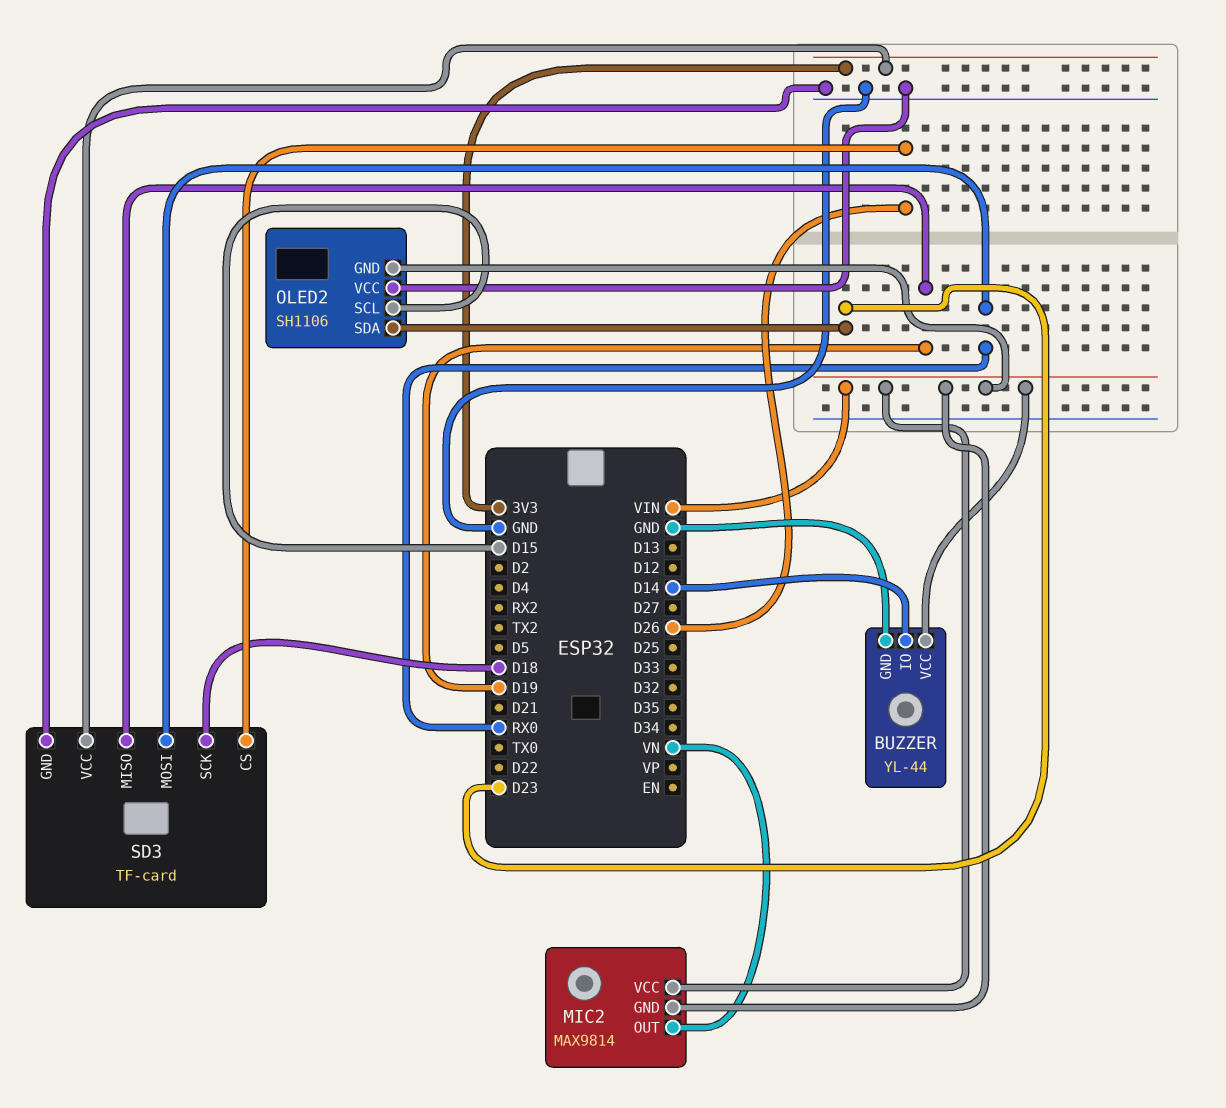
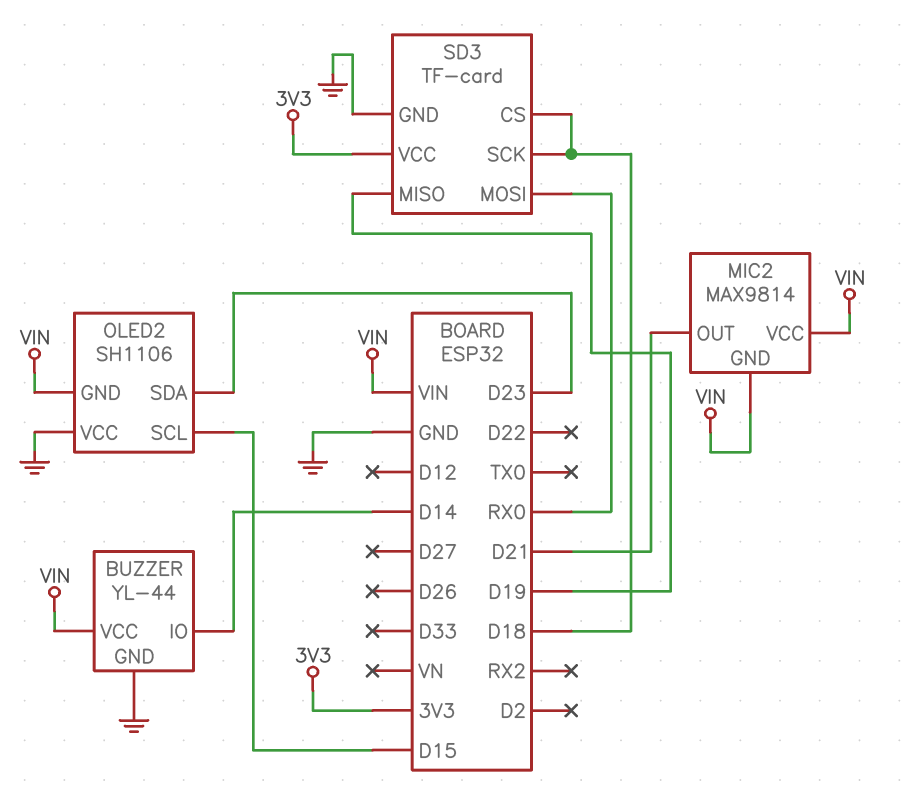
MIC2 pin OUT: VN -> D21
SD3 pin CS: D26 -> D18

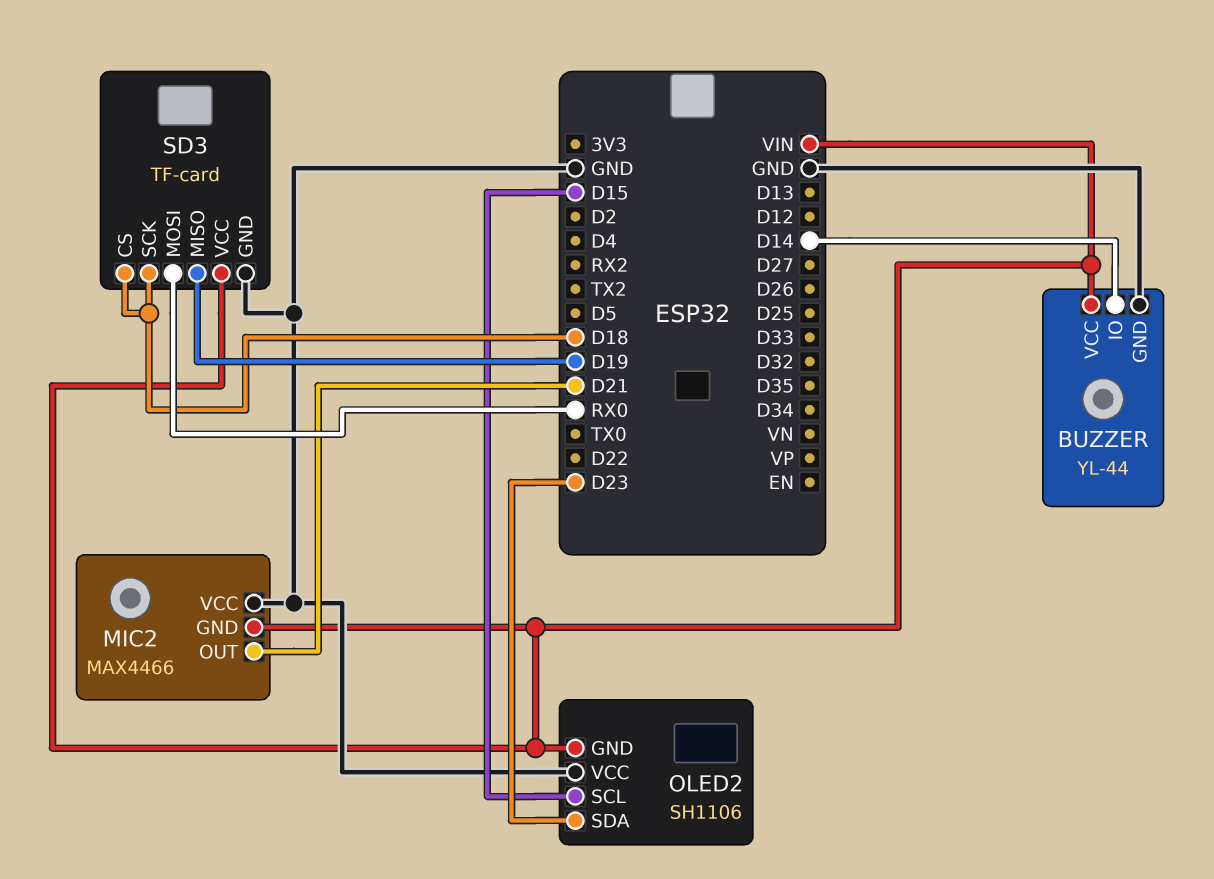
MIC2: MAX9814 -> MAX4466
MIC2 pin VCC: VIN -> GND
SD3 pin VCC: 3V3 -> VIN

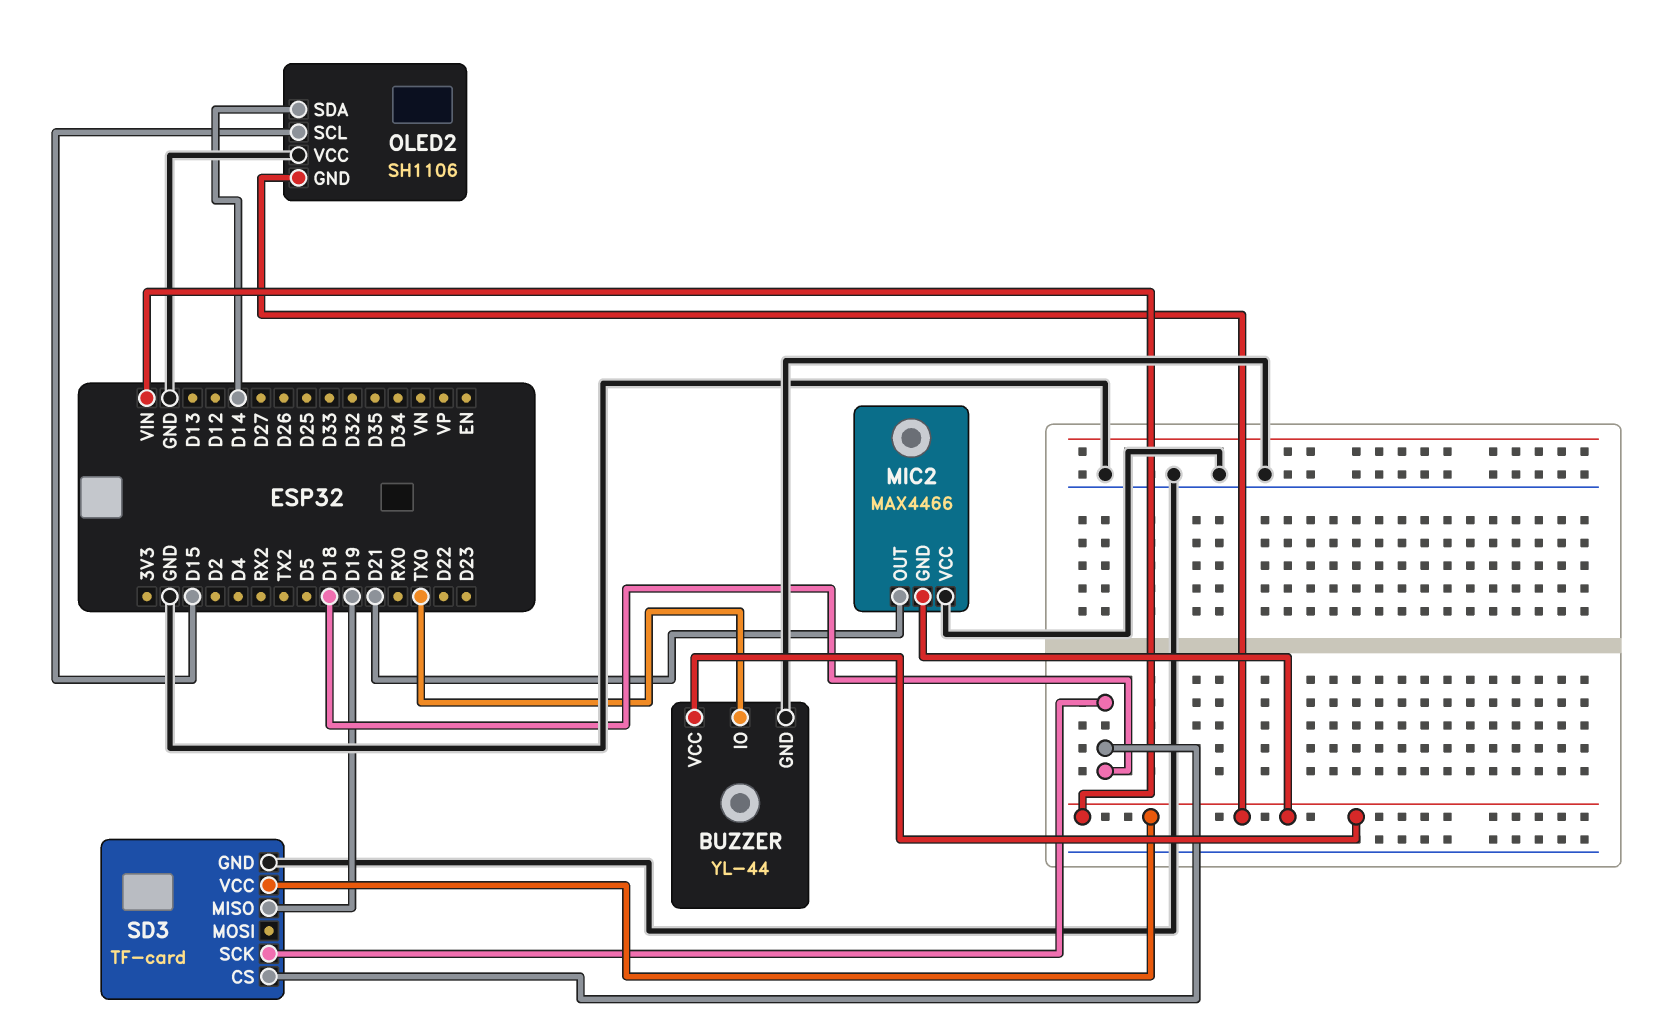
BUZZER pin IO: D14 -> TX0
OLED2 pin SDA: D23 -> D14
SD3 pin MOSI: RX0 -> none

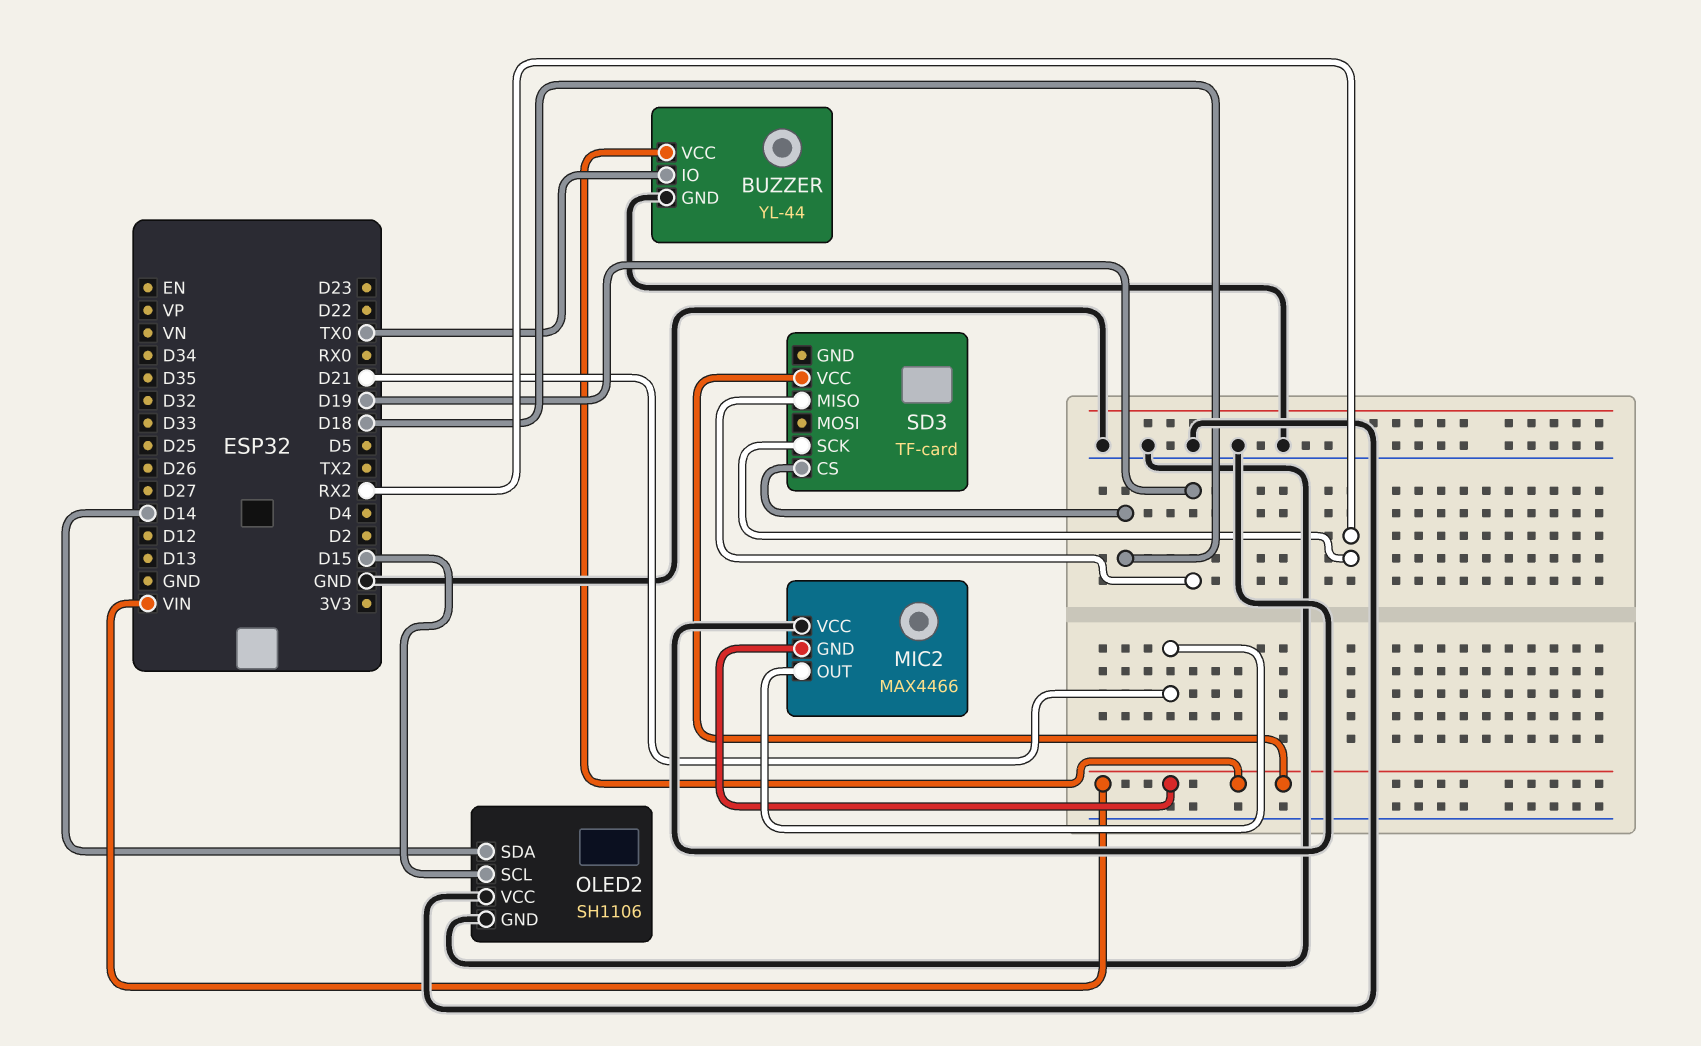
OLED2 pin GND: VIN -> GND
SD3 pin GND: GND -> none
SD3 pin SCK: D18 -> RX2

